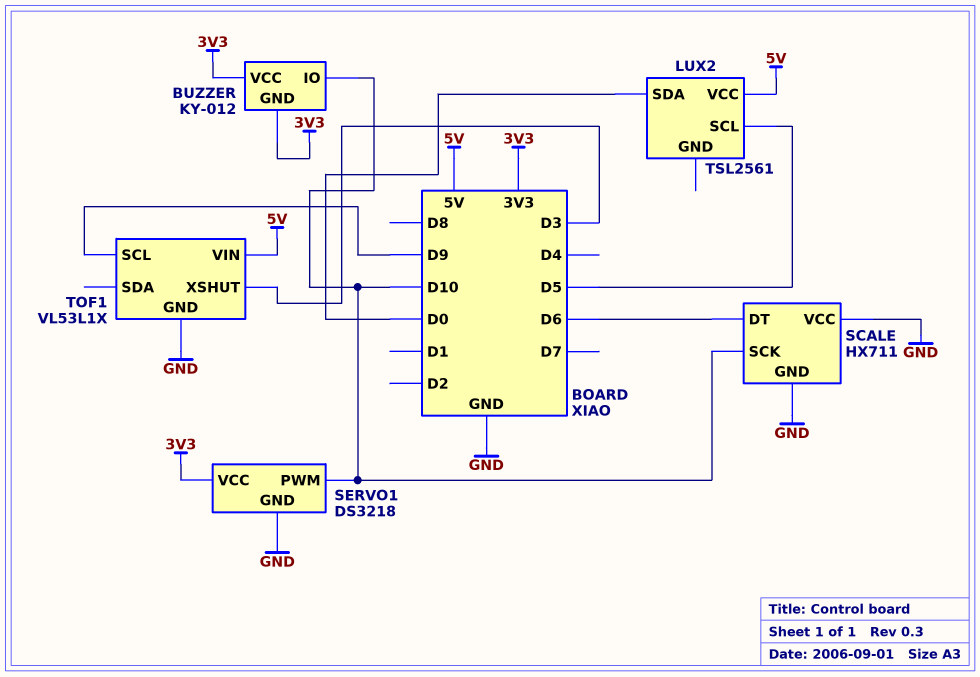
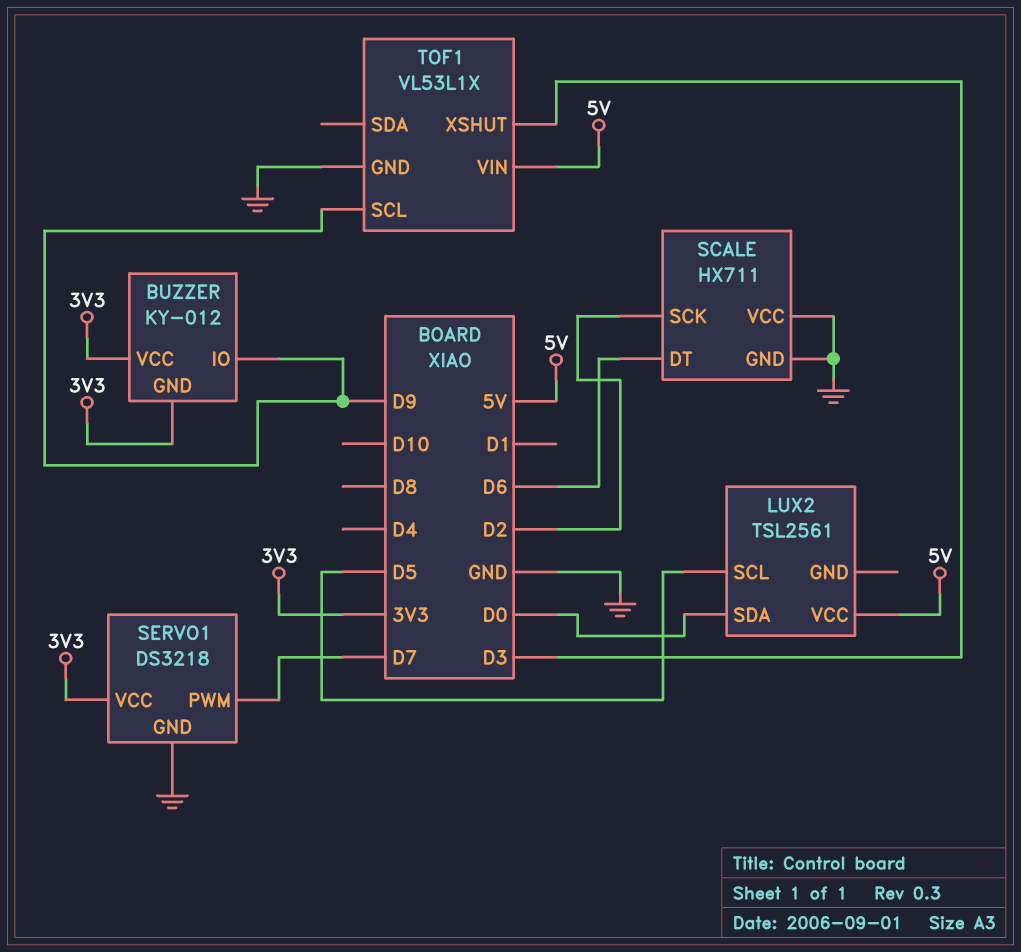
BUZZER pin IO: D10 -> D9
SCALE pin SCK: D10 -> D2
SERVO1 pin PWM: D10 -> D7

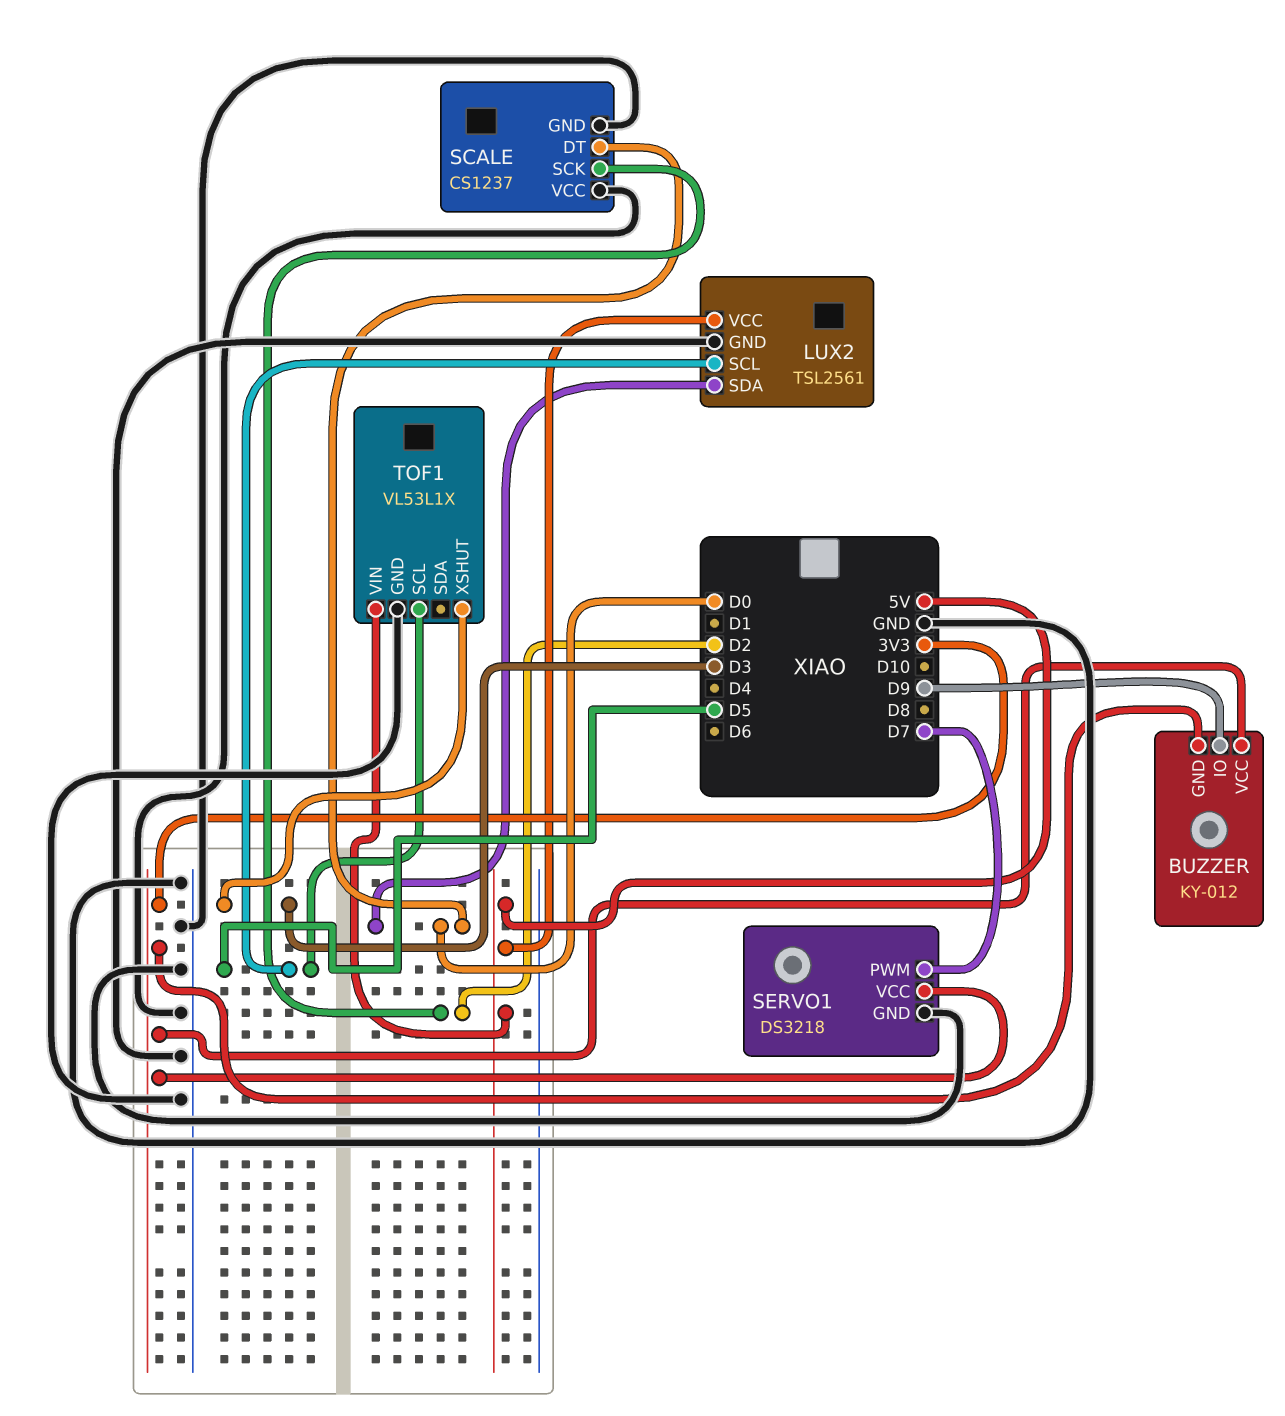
LUX2 pin GND: none -> GND
SCALE: HX711 -> CS1237
SCALE pin DT: D6 -> D0
TOF1 pin SCL: D9 -> D5

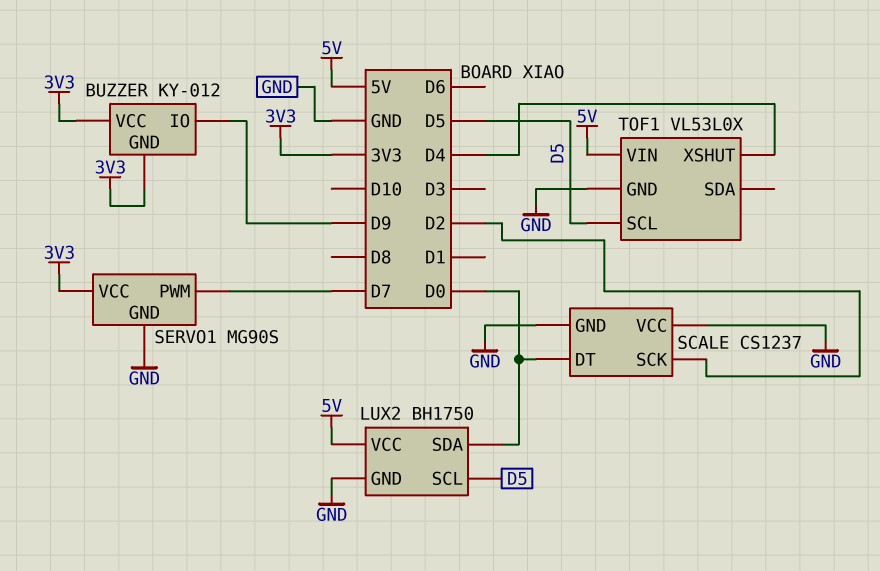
LUX2: TSL2561 -> BH1750
SERVO1: DS3218 -> MG90S
TOF1: VL53L1X -> VL53L0X
TOF1 pin XSHUT: D3 -> D4

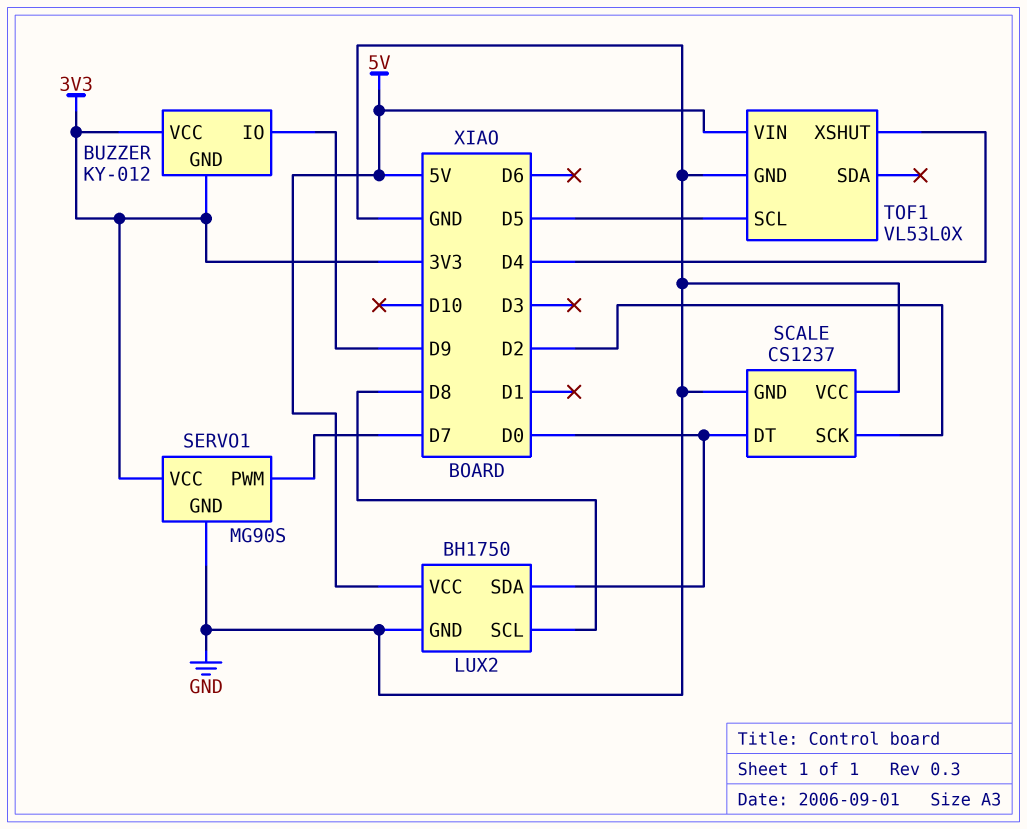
LUX2 pin SCL: D5 -> D8

